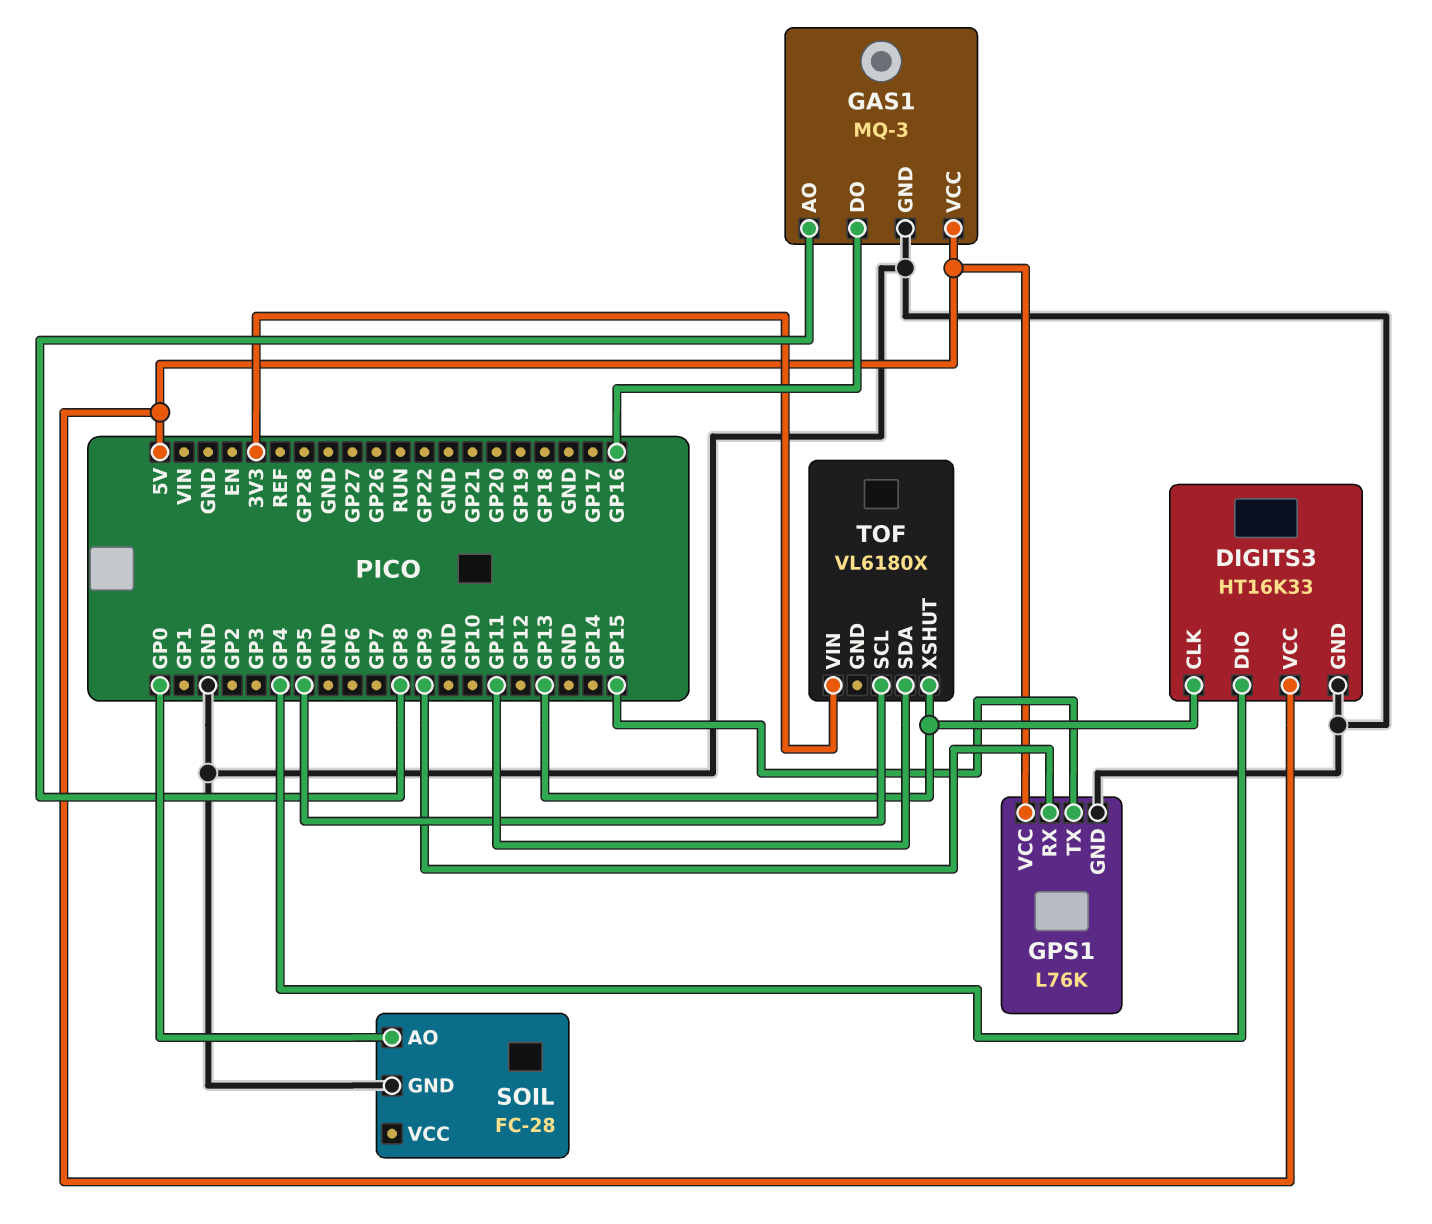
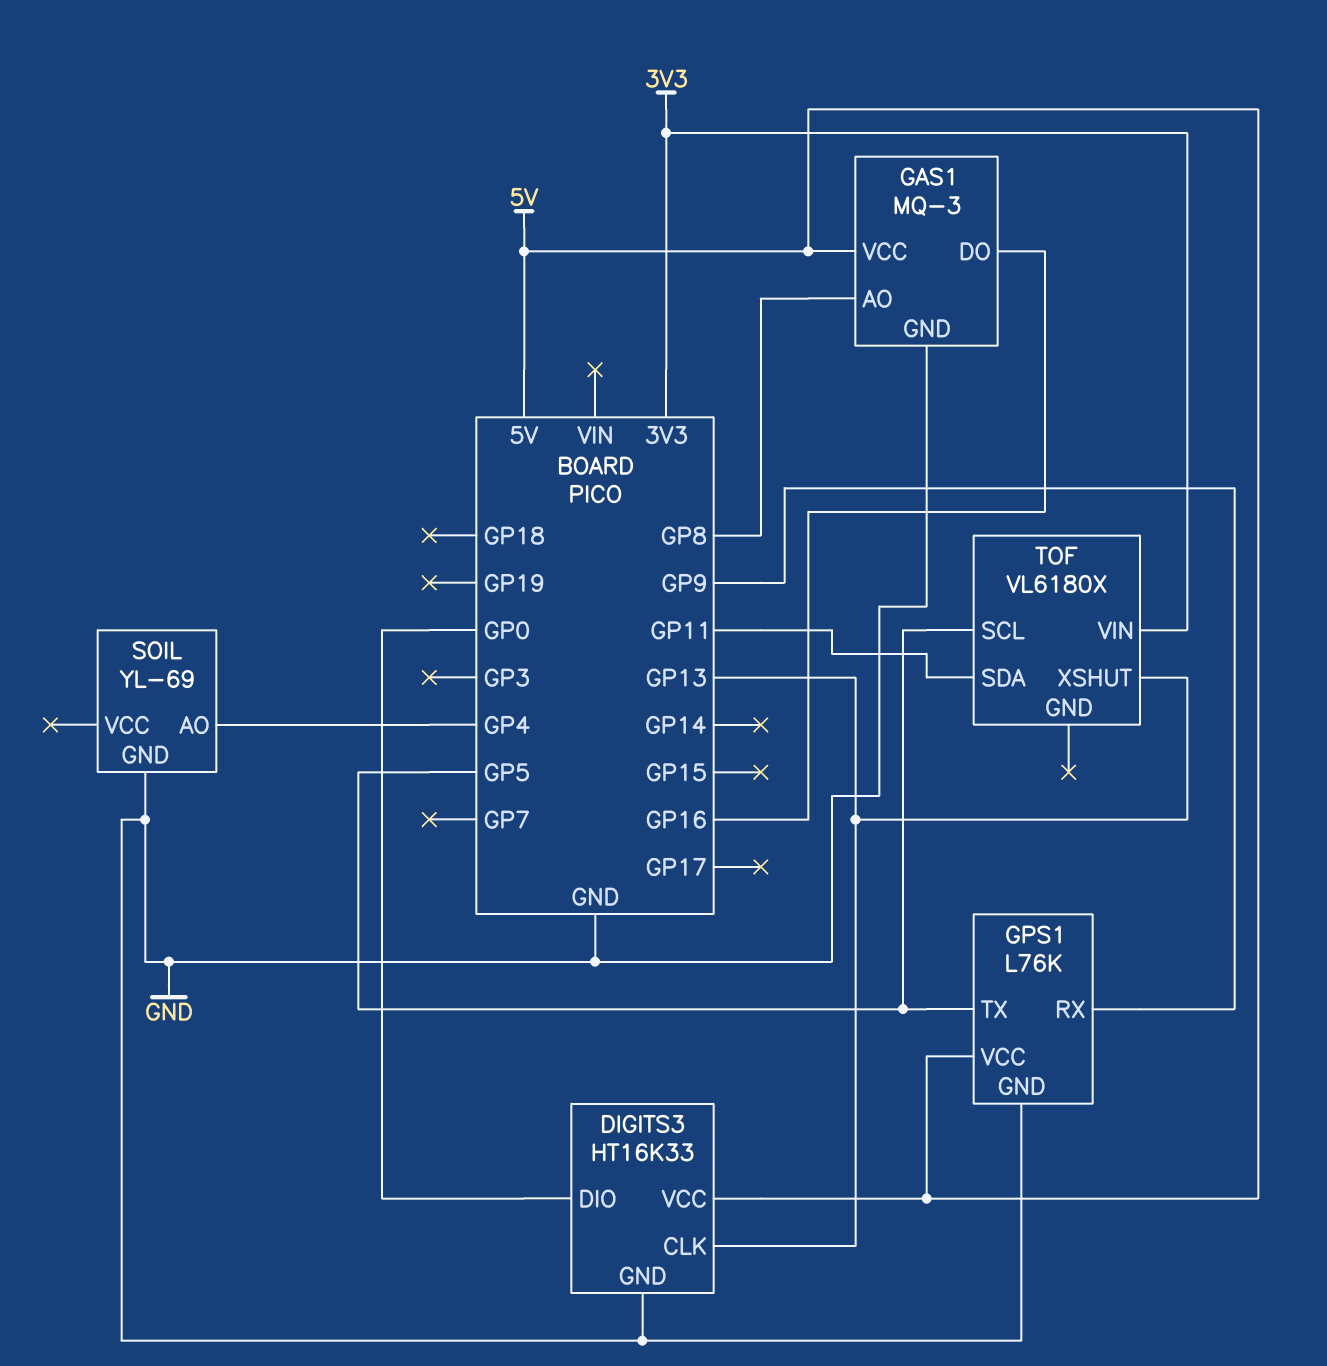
DIGITS3 pin DIO: GP4 -> GP0
GPS1 pin TX: GP15 -> GP5
SOIL: FC-28 -> YL-69
SOIL pin AO: GP0 -> GP4

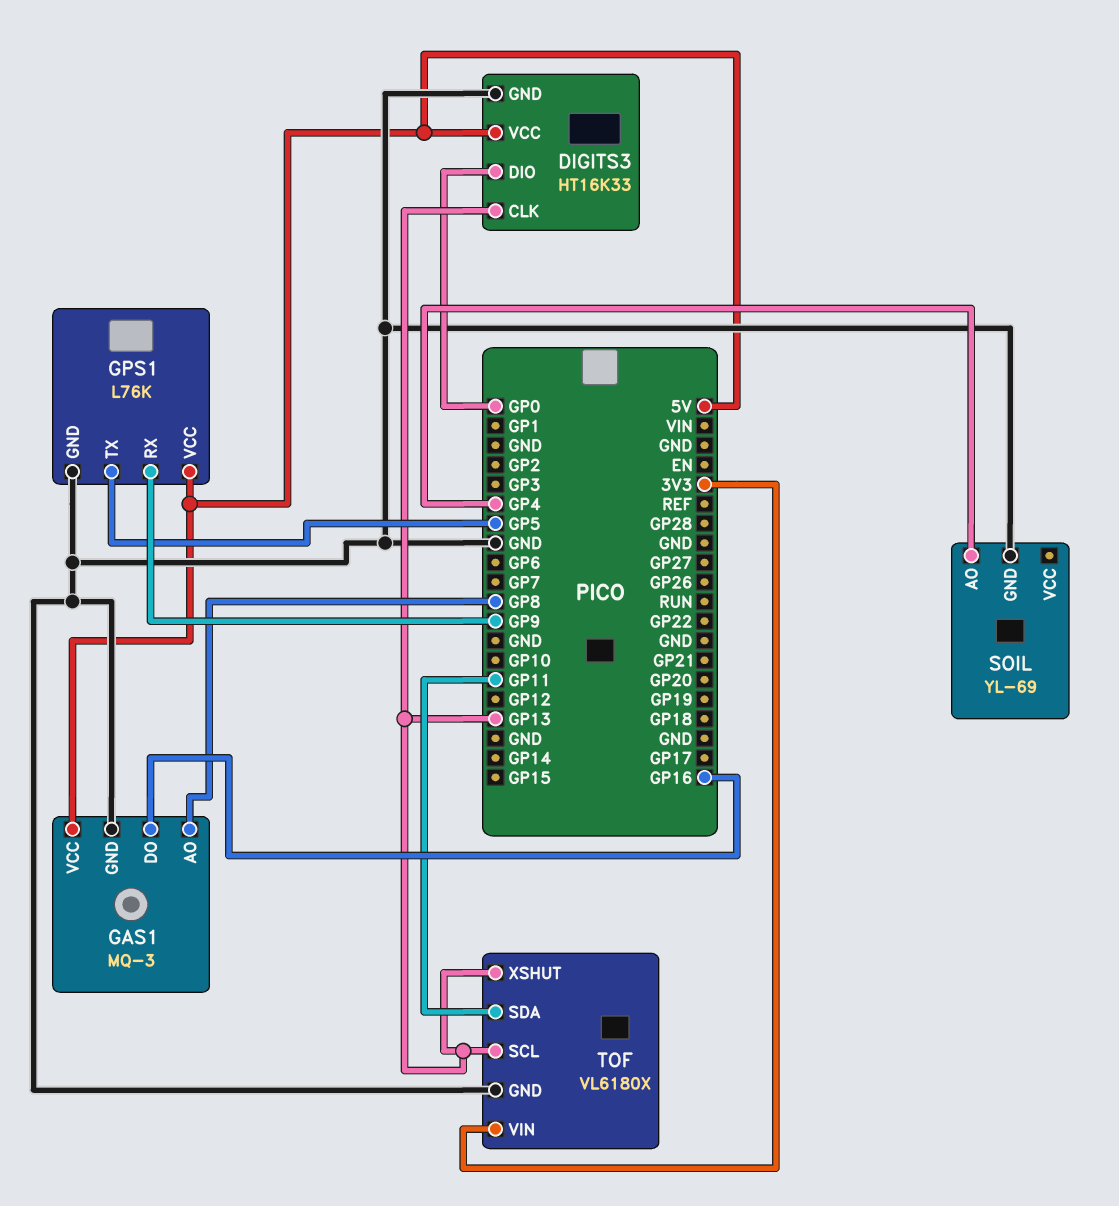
TOF pin GND: none -> GND
TOF pin SCL: GP5 -> GP13

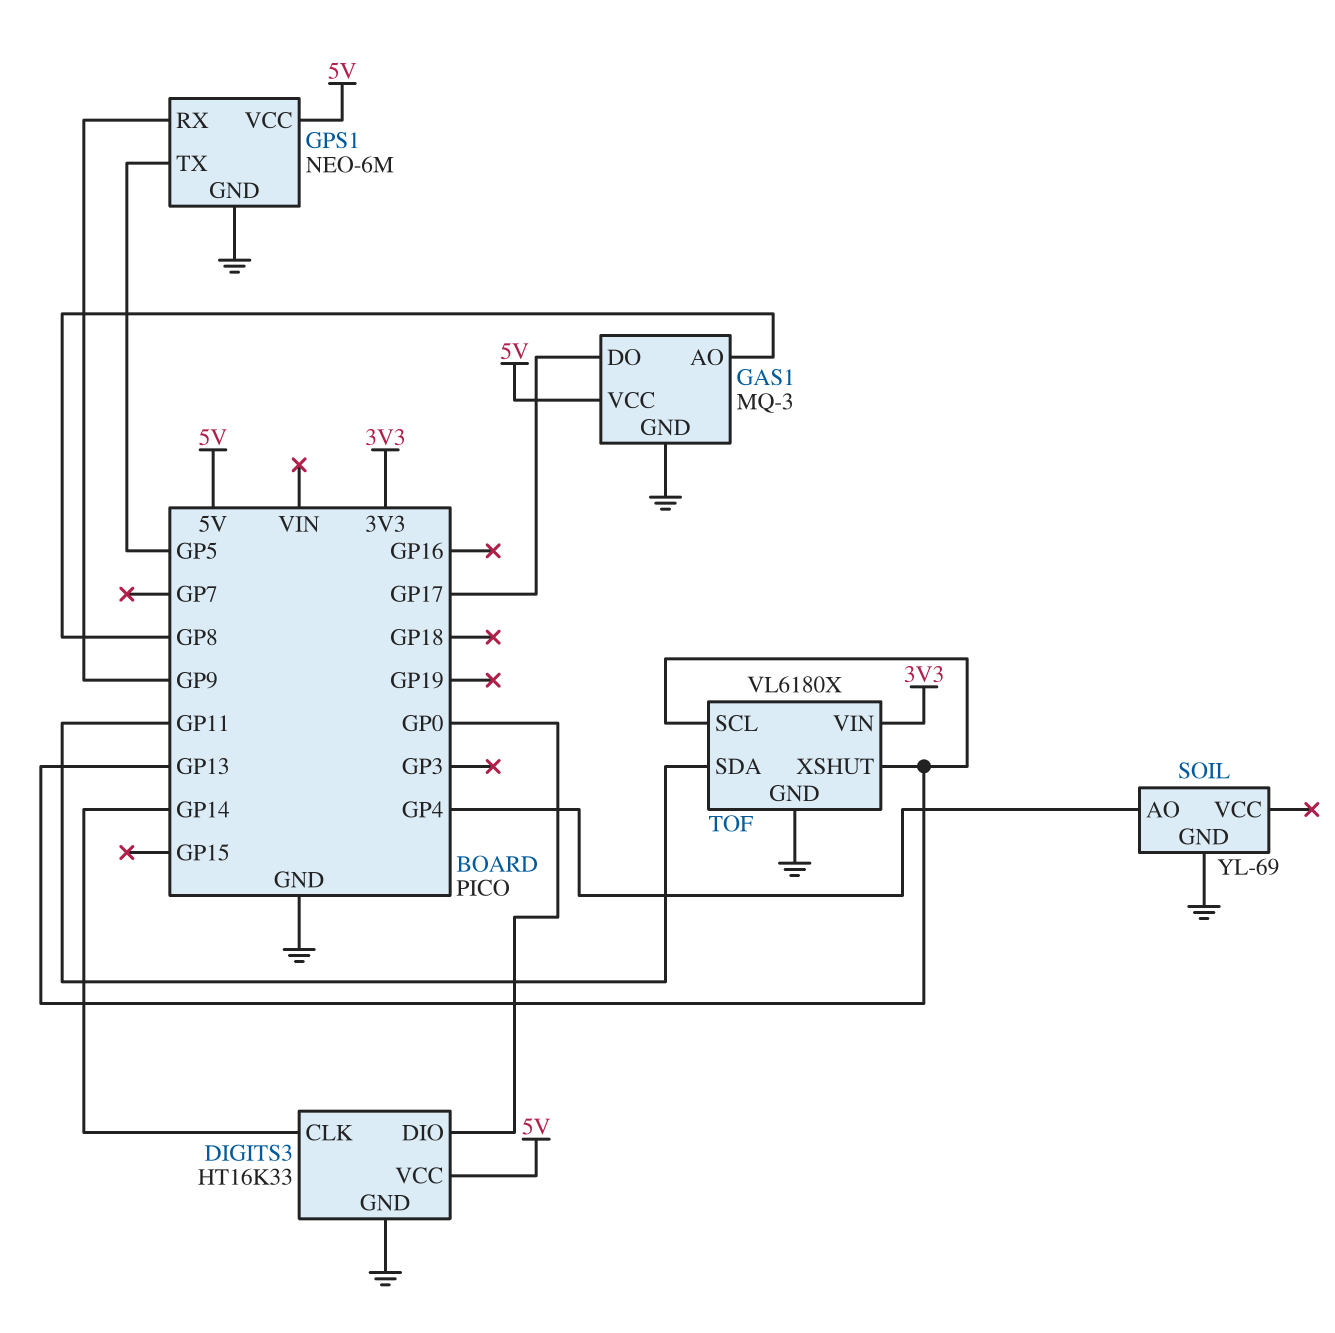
DIGITS3 pin CLK: GP13 -> GP14
GAS1 pin DO: GP16 -> GP17
GPS1: L76K -> NEO-6M

